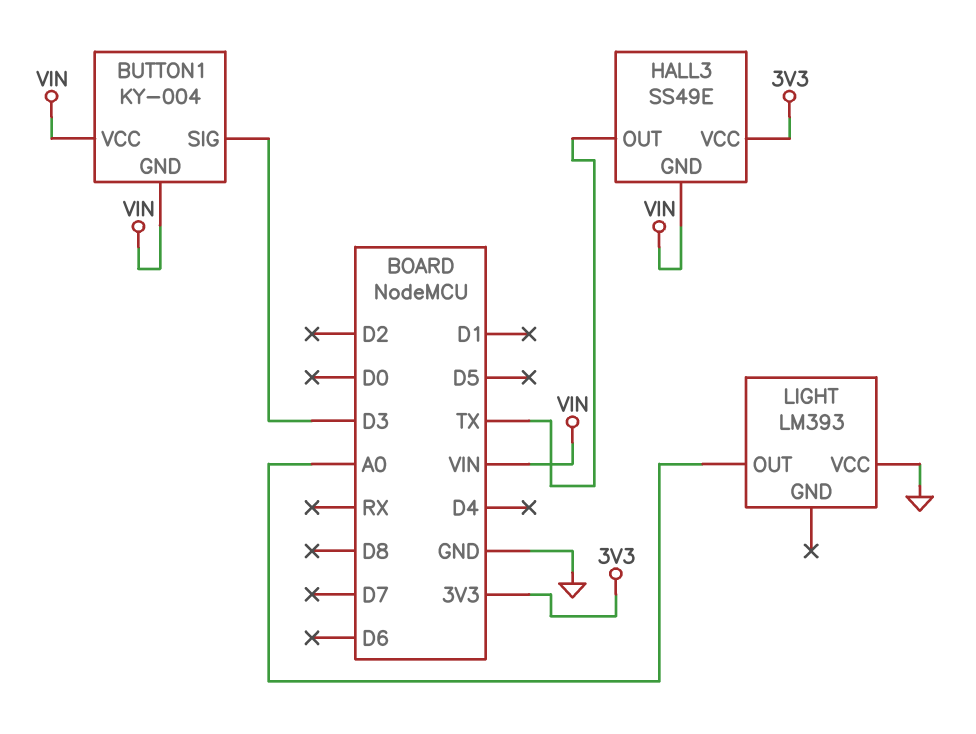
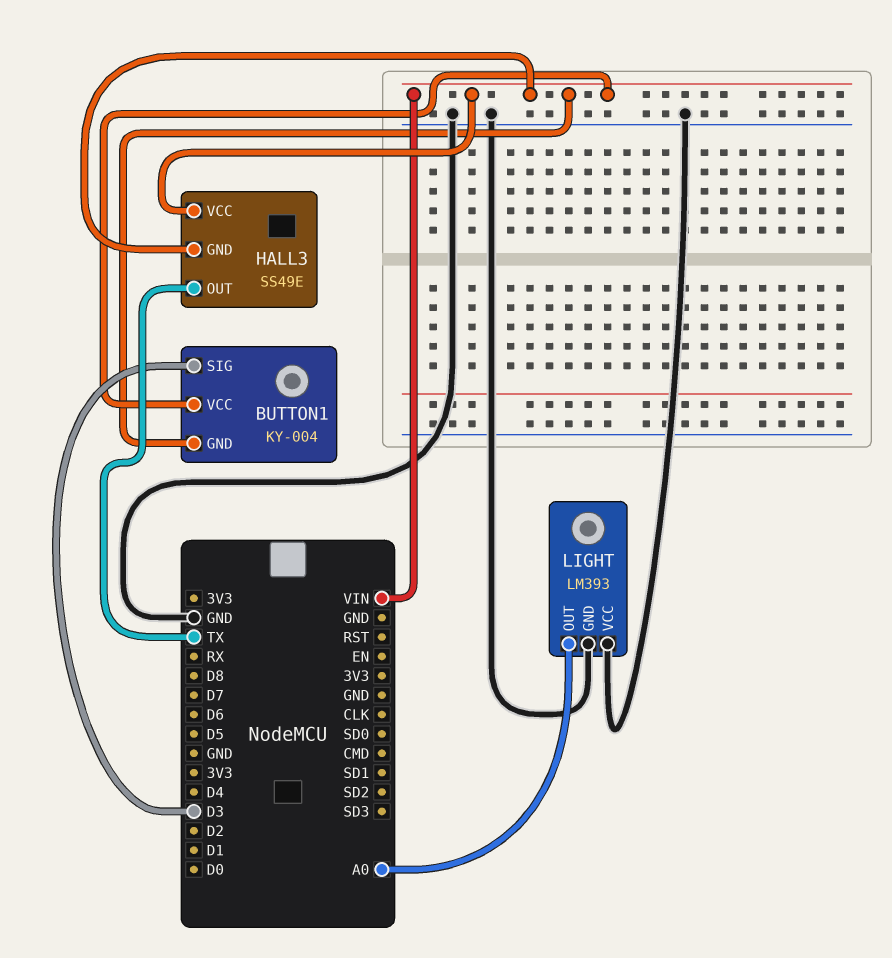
HALL3 pin VCC: 3V3 -> VIN
LIGHT pin GND: none -> GND

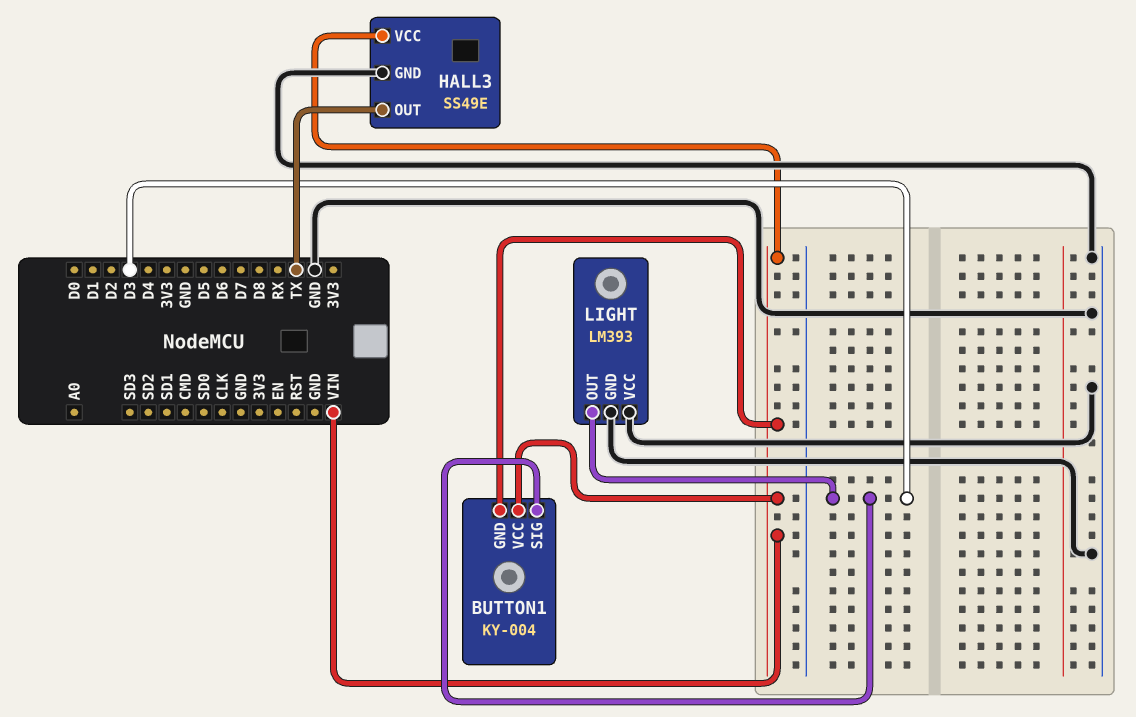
HALL3 pin GND: VIN -> GND
LIGHT pin OUT: A0 -> D3

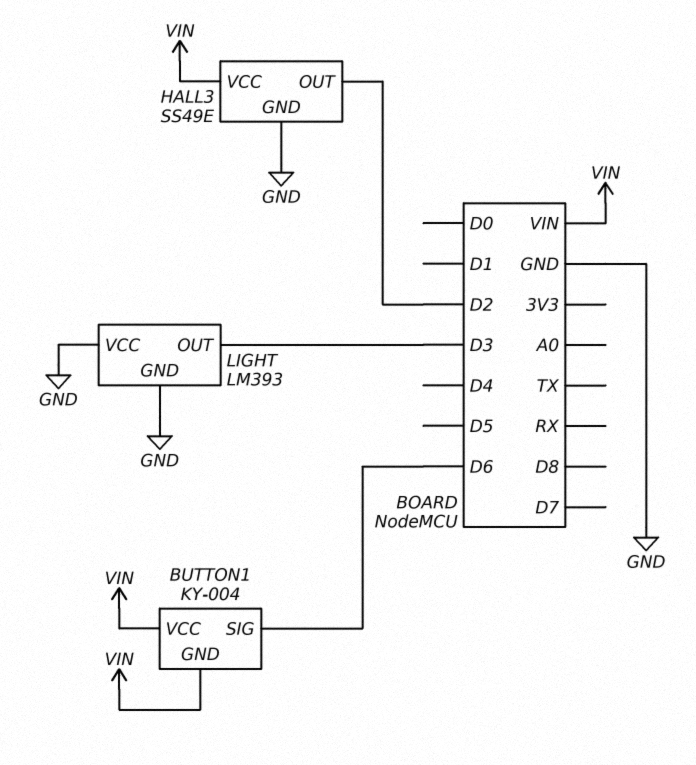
BUTTON1 pin SIG: D3 -> D6
HALL3 pin OUT: TX -> D2

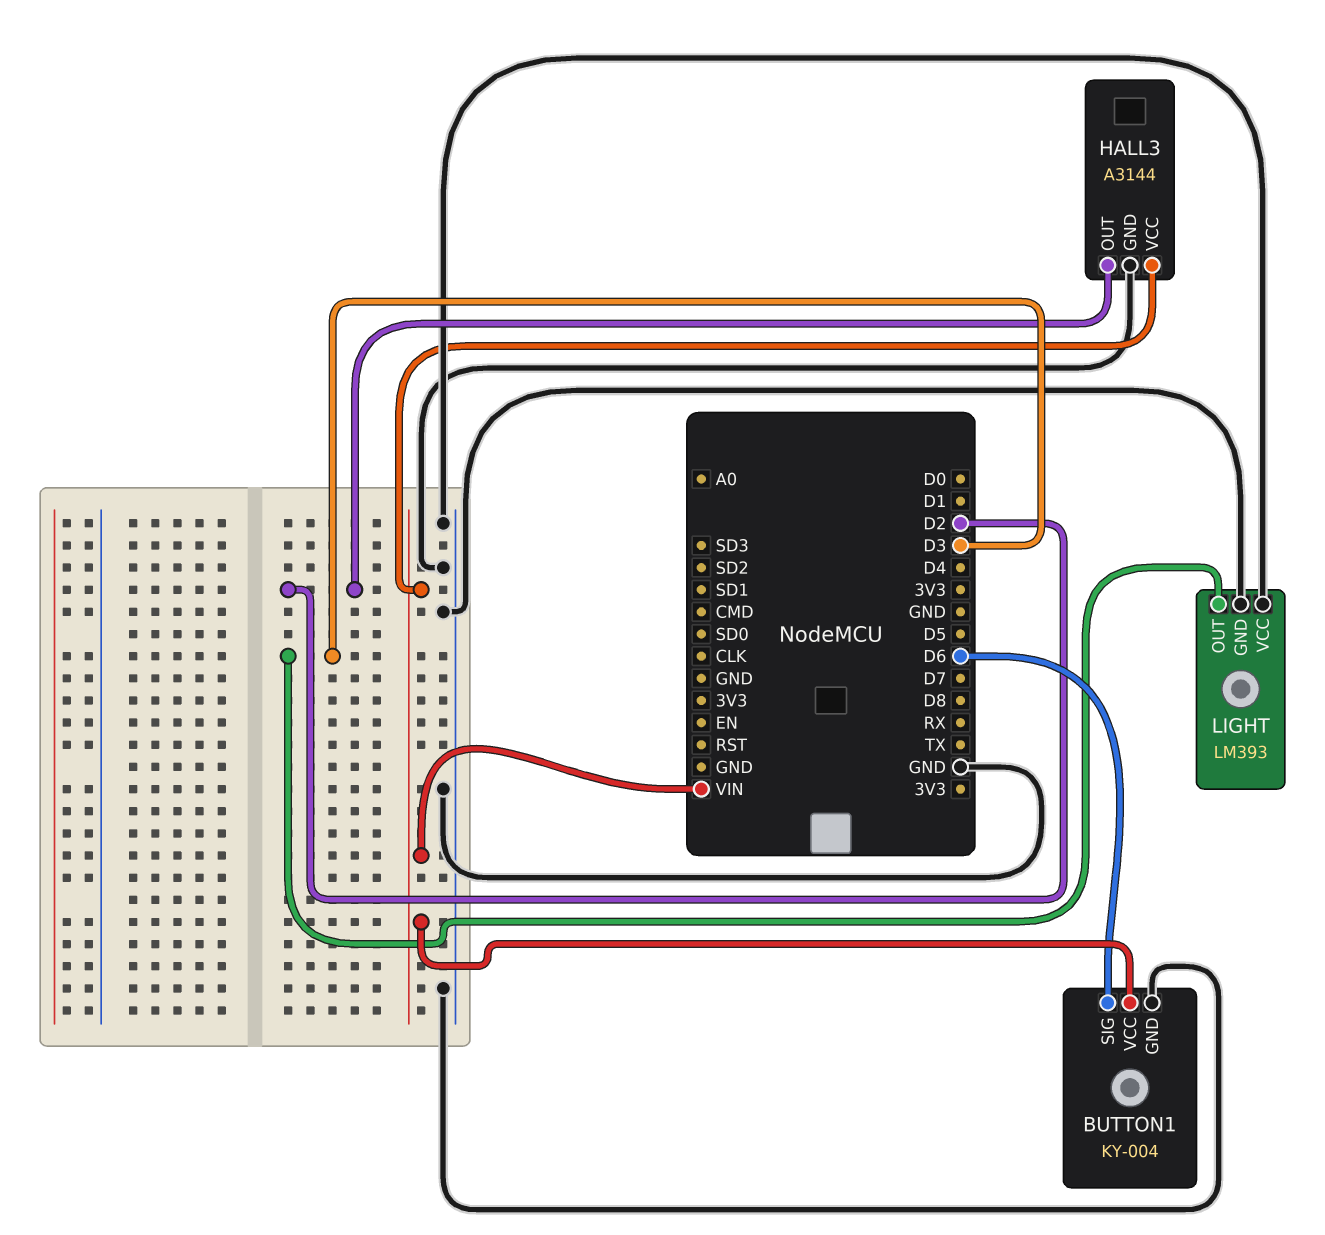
BUTTON1 pin GND: VIN -> GND
HALL3: SS49E -> A3144

